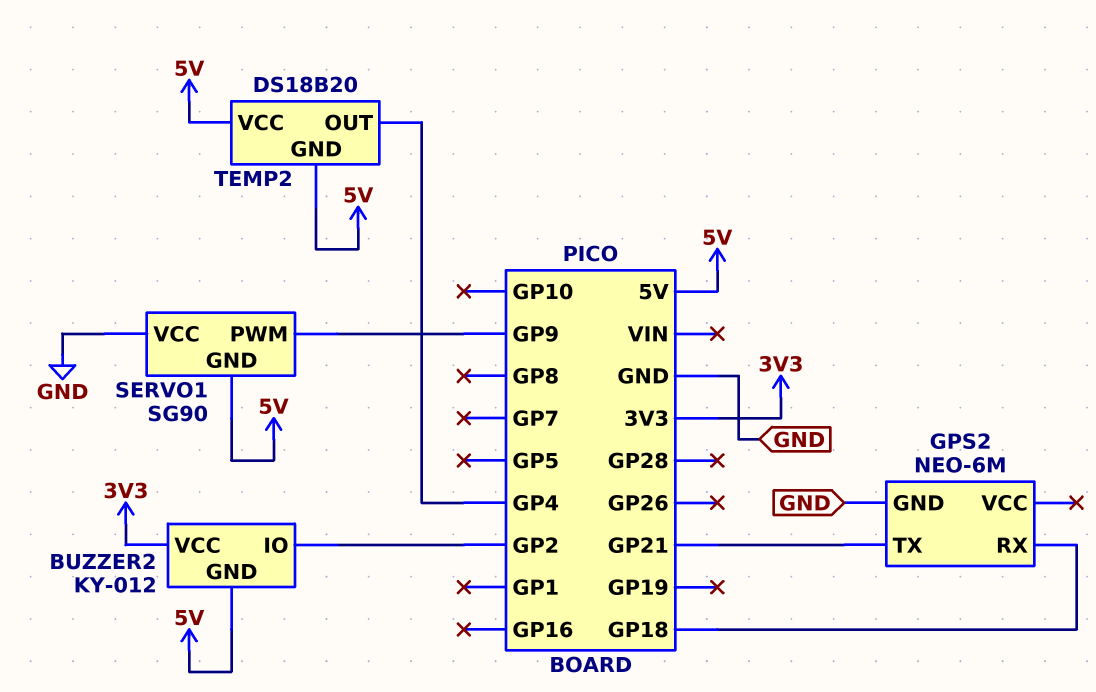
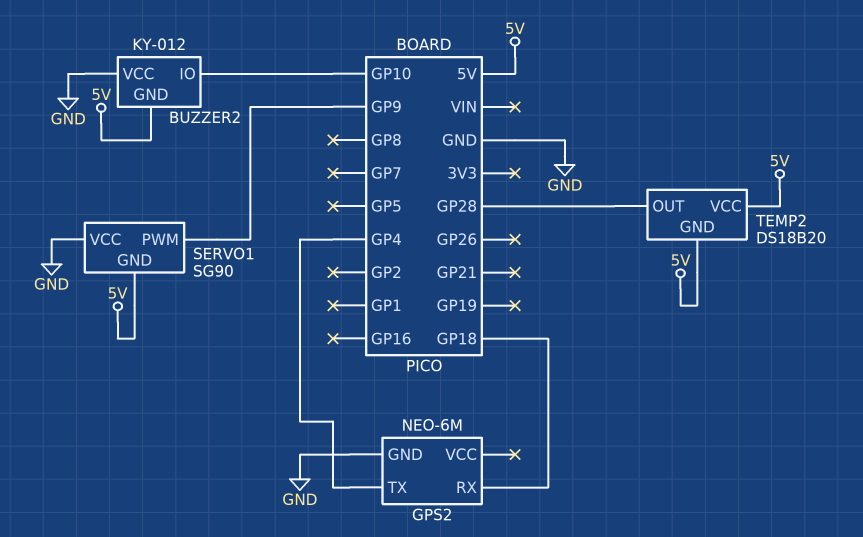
BUZZER2 pin IO: GP2 -> GP10
BUZZER2 pin VCC: 3V3 -> GND
GPS2 pin TX: GP21 -> GP4
TEMP2 pin OUT: GP4 -> GP28

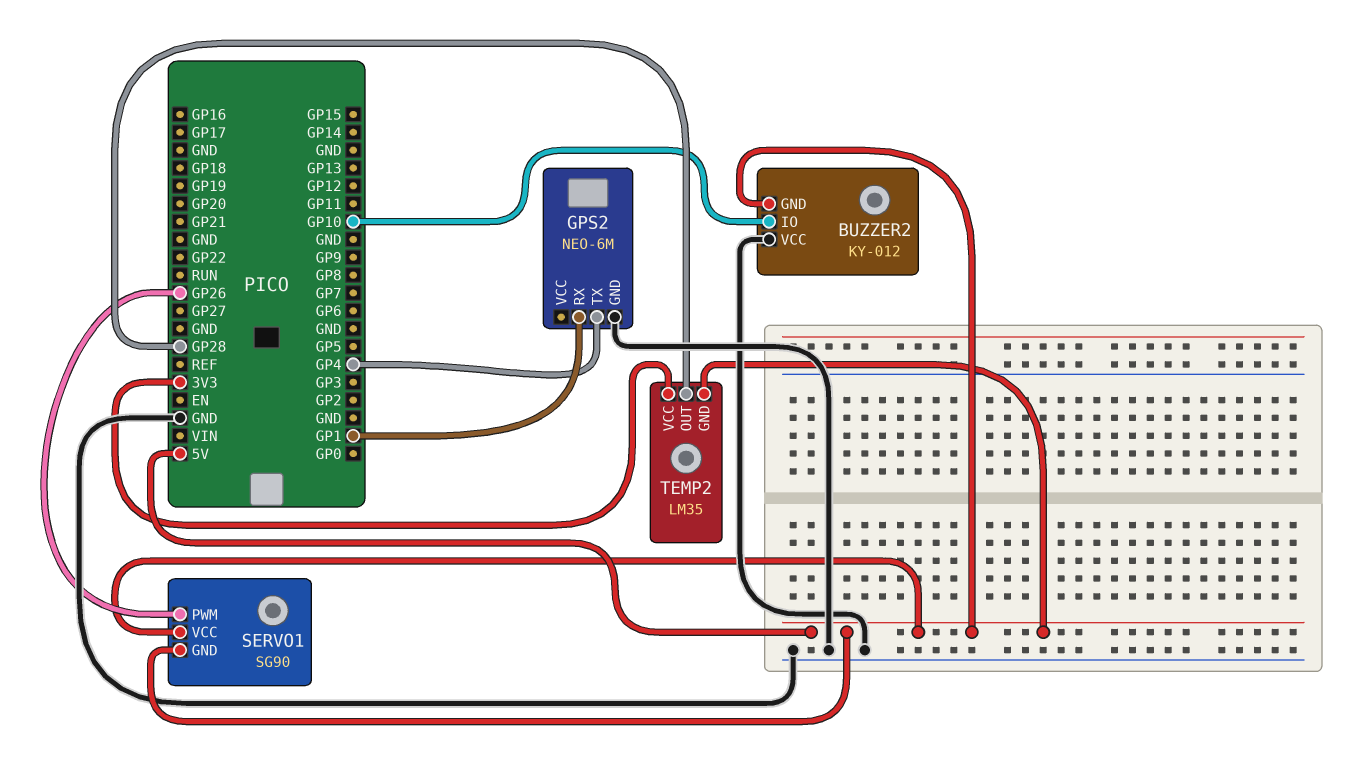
GPS2 pin RX: GP18 -> GP1
SERVO1 pin PWM: GP9 -> GP26
SERVO1 pin VCC: GND -> 5V
TEMP2: DS18B20 -> LM35
TEMP2 pin VCC: 5V -> 3V3

